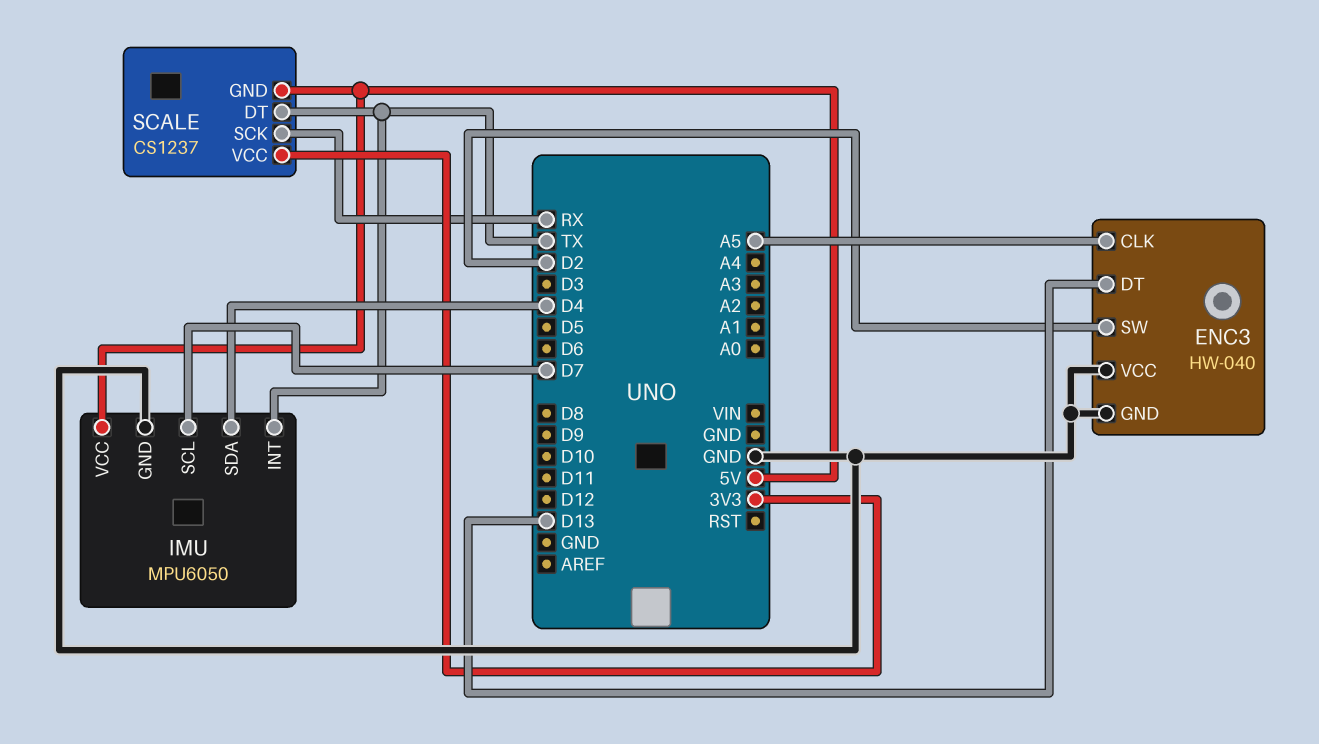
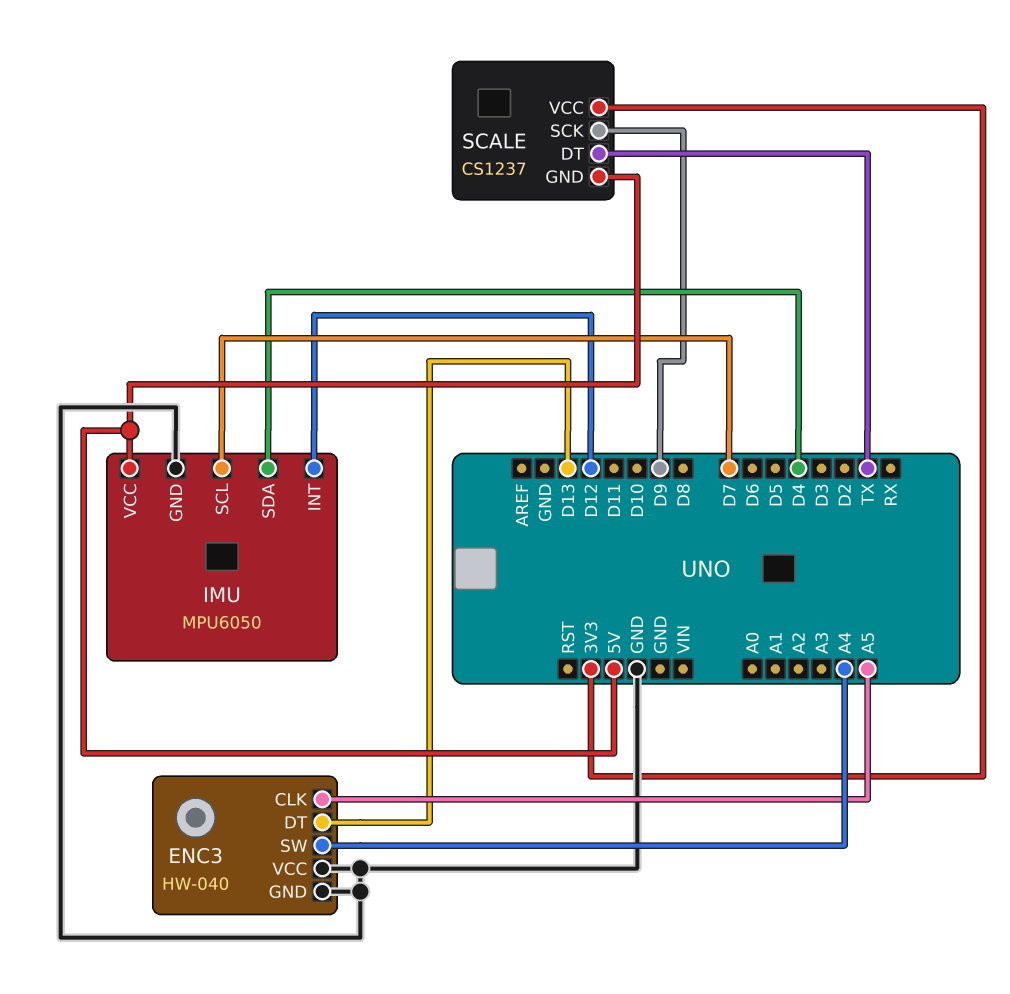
ENC3 pin SW: D2 -> A4
IMU pin INT: TX -> D12
SCALE pin SCK: RX -> D9

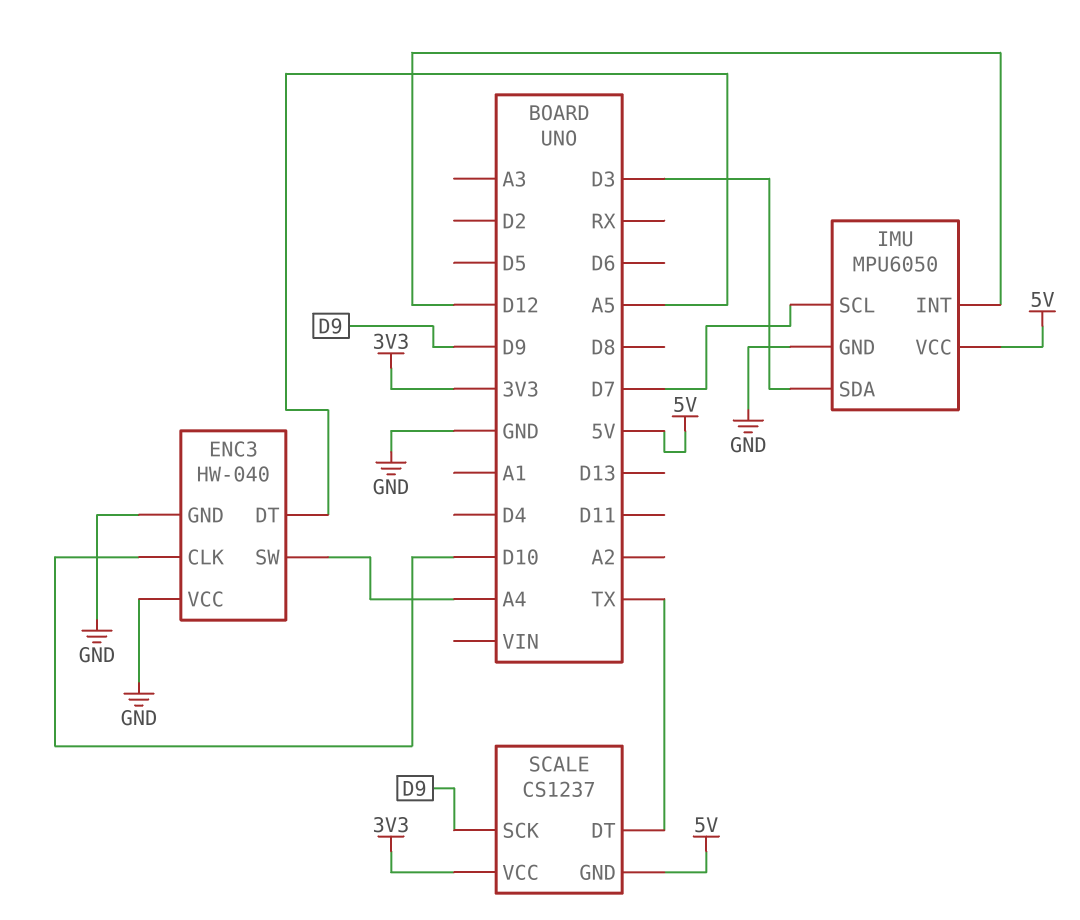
ENC3 pin CLK: A5 -> D10
ENC3 pin DT: D13 -> A5
IMU pin SDA: D4 -> D3

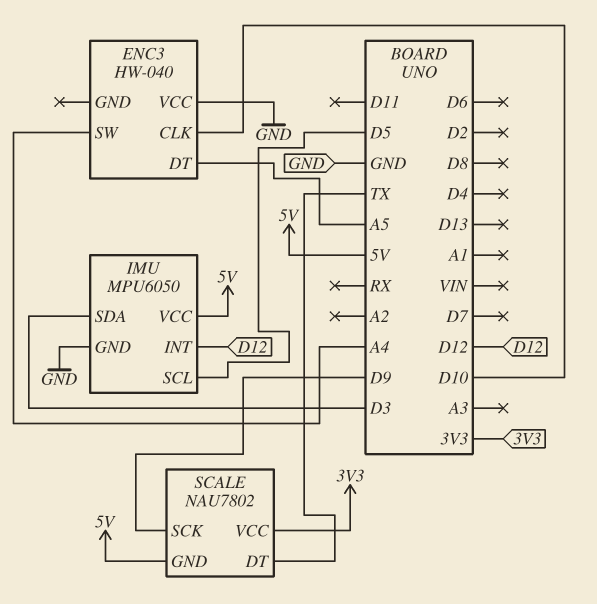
ENC3 pin GND: GND -> none
IMU pin SCL: D7 -> D5
SCALE: CS1237 -> NAU7802

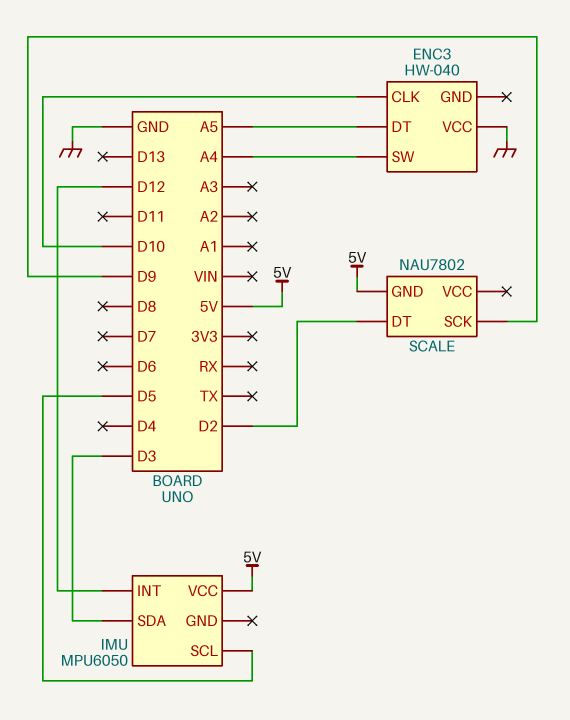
IMU pin GND: GND -> none
SCALE pin DT: TX -> D2
SCALE pin VCC: 3V3 -> none

